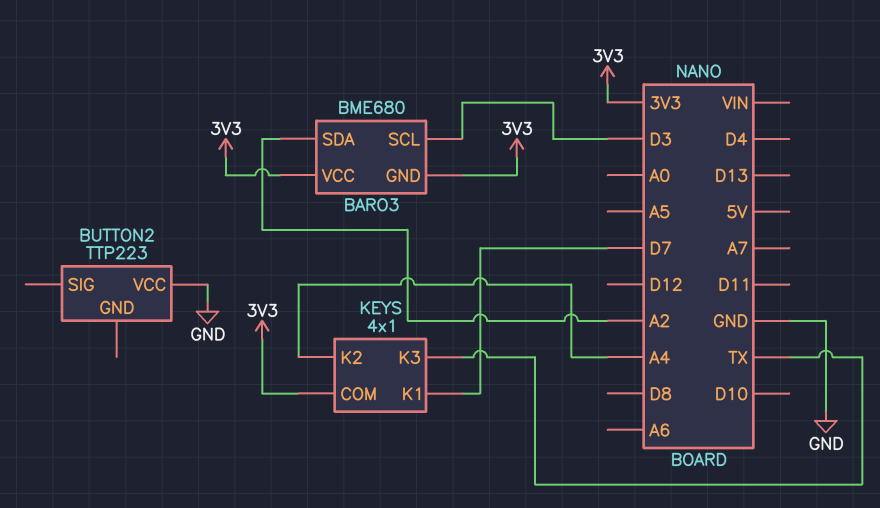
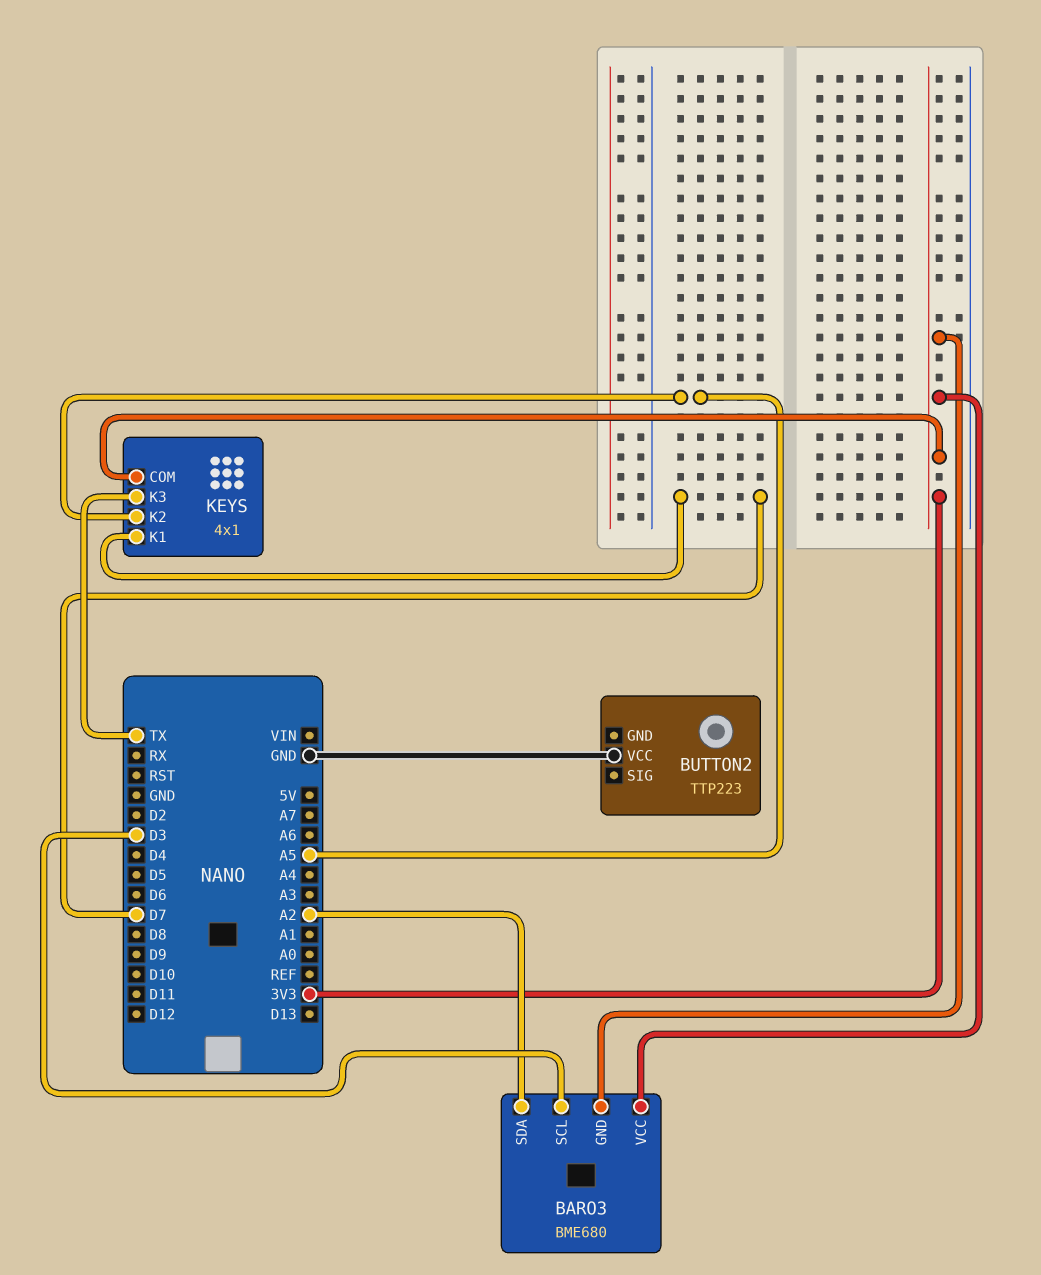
KEYS pin K2: A4 -> A5

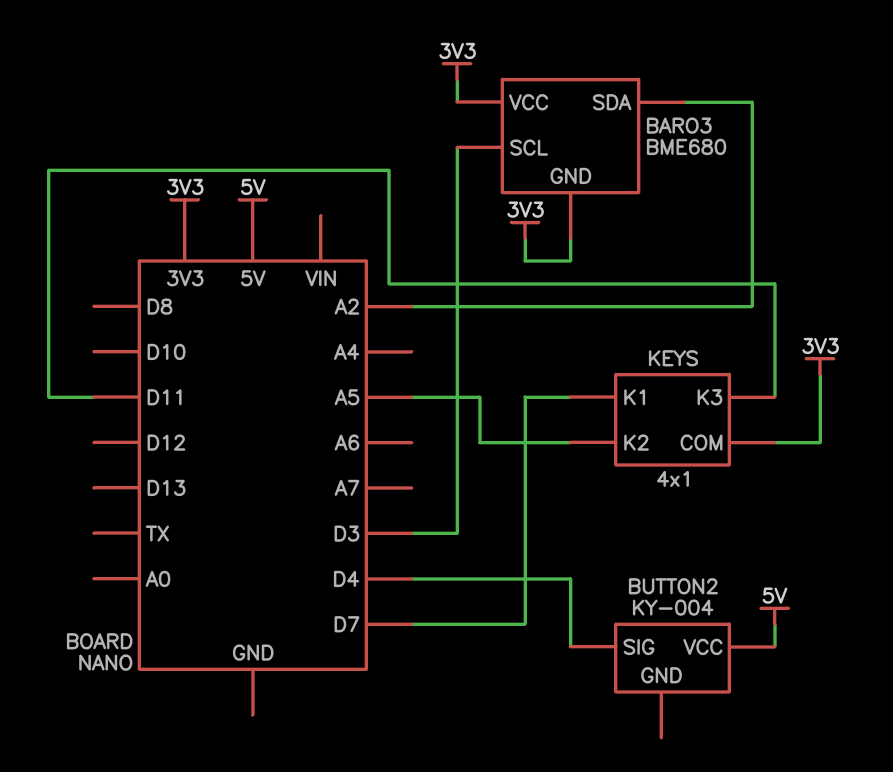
BUTTON2: TTP223 -> KY-004
BUTTON2 pin SIG: none -> D4
BUTTON2 pin VCC: GND -> 5V
KEYS pin K3: TX -> D11

